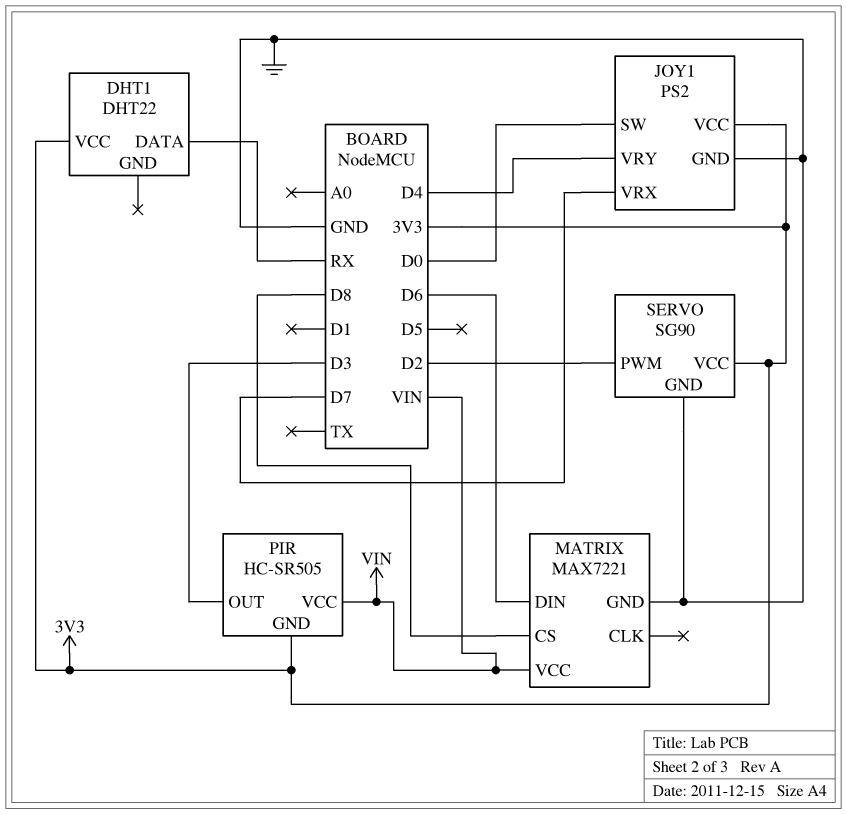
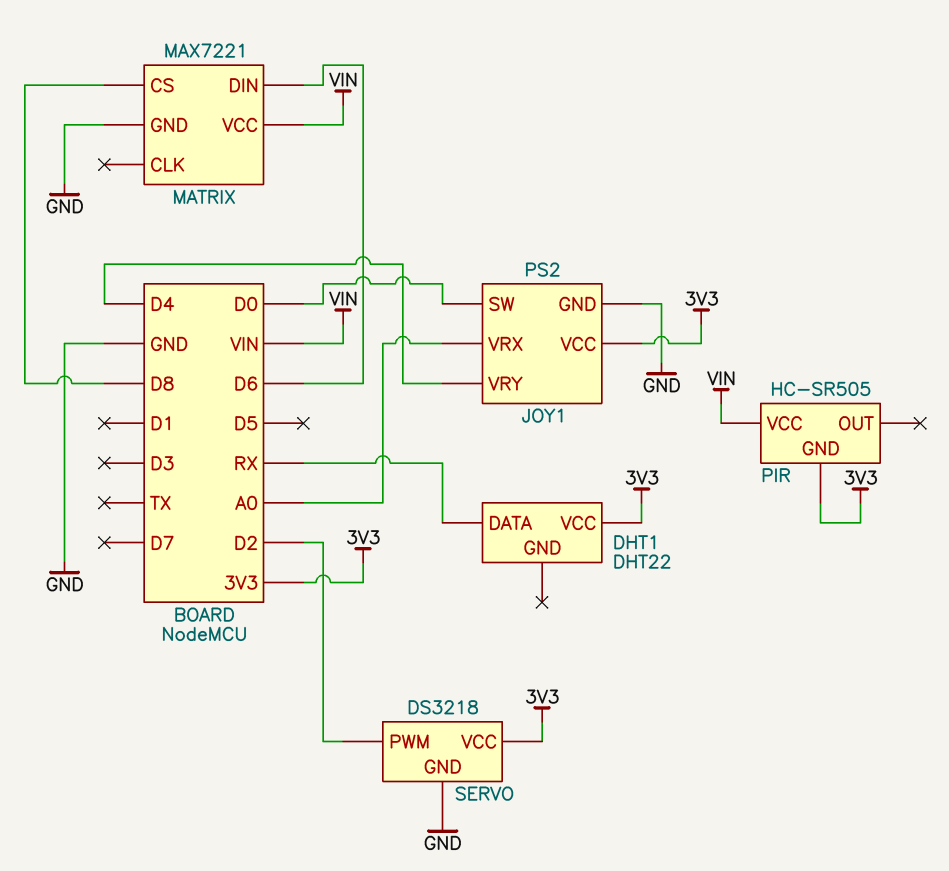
JOY1 pin VRX: D7 -> A0
PIR pin OUT: D3 -> none
SERVO: SG90 -> DS3218

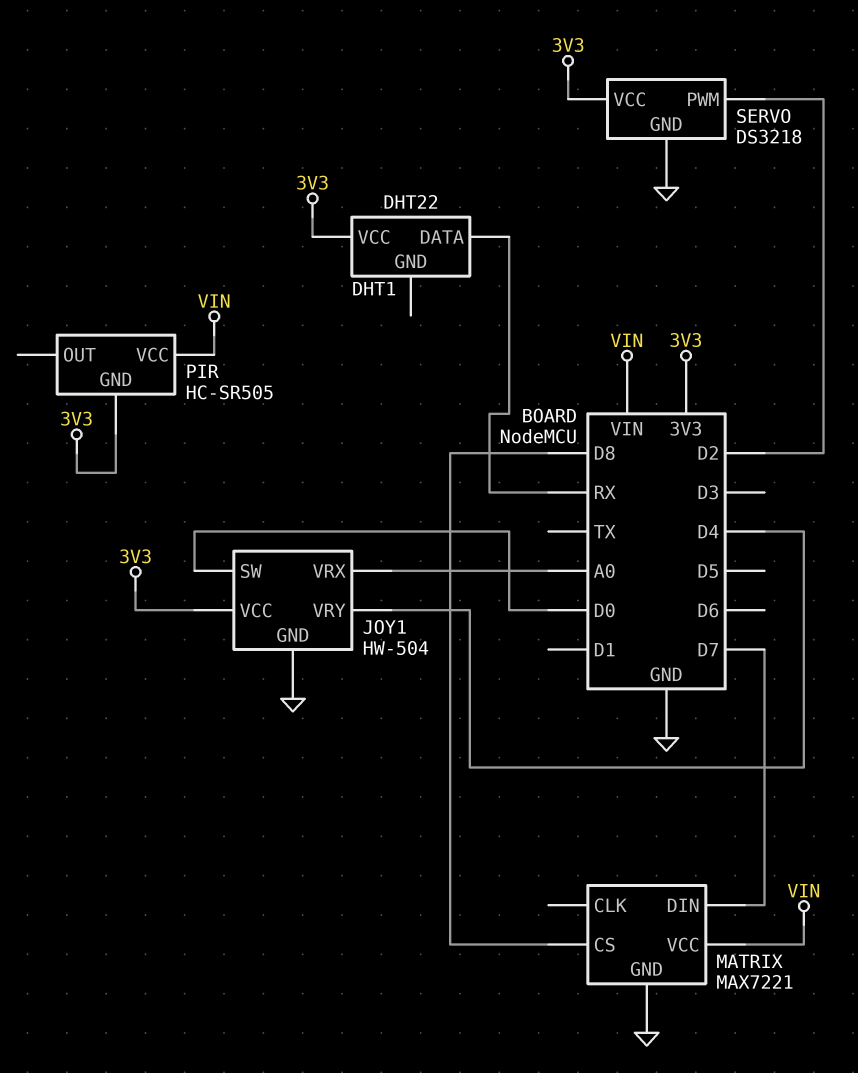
JOY1: PS2 -> HW-504
MATRIX pin DIN: D6 -> D7

